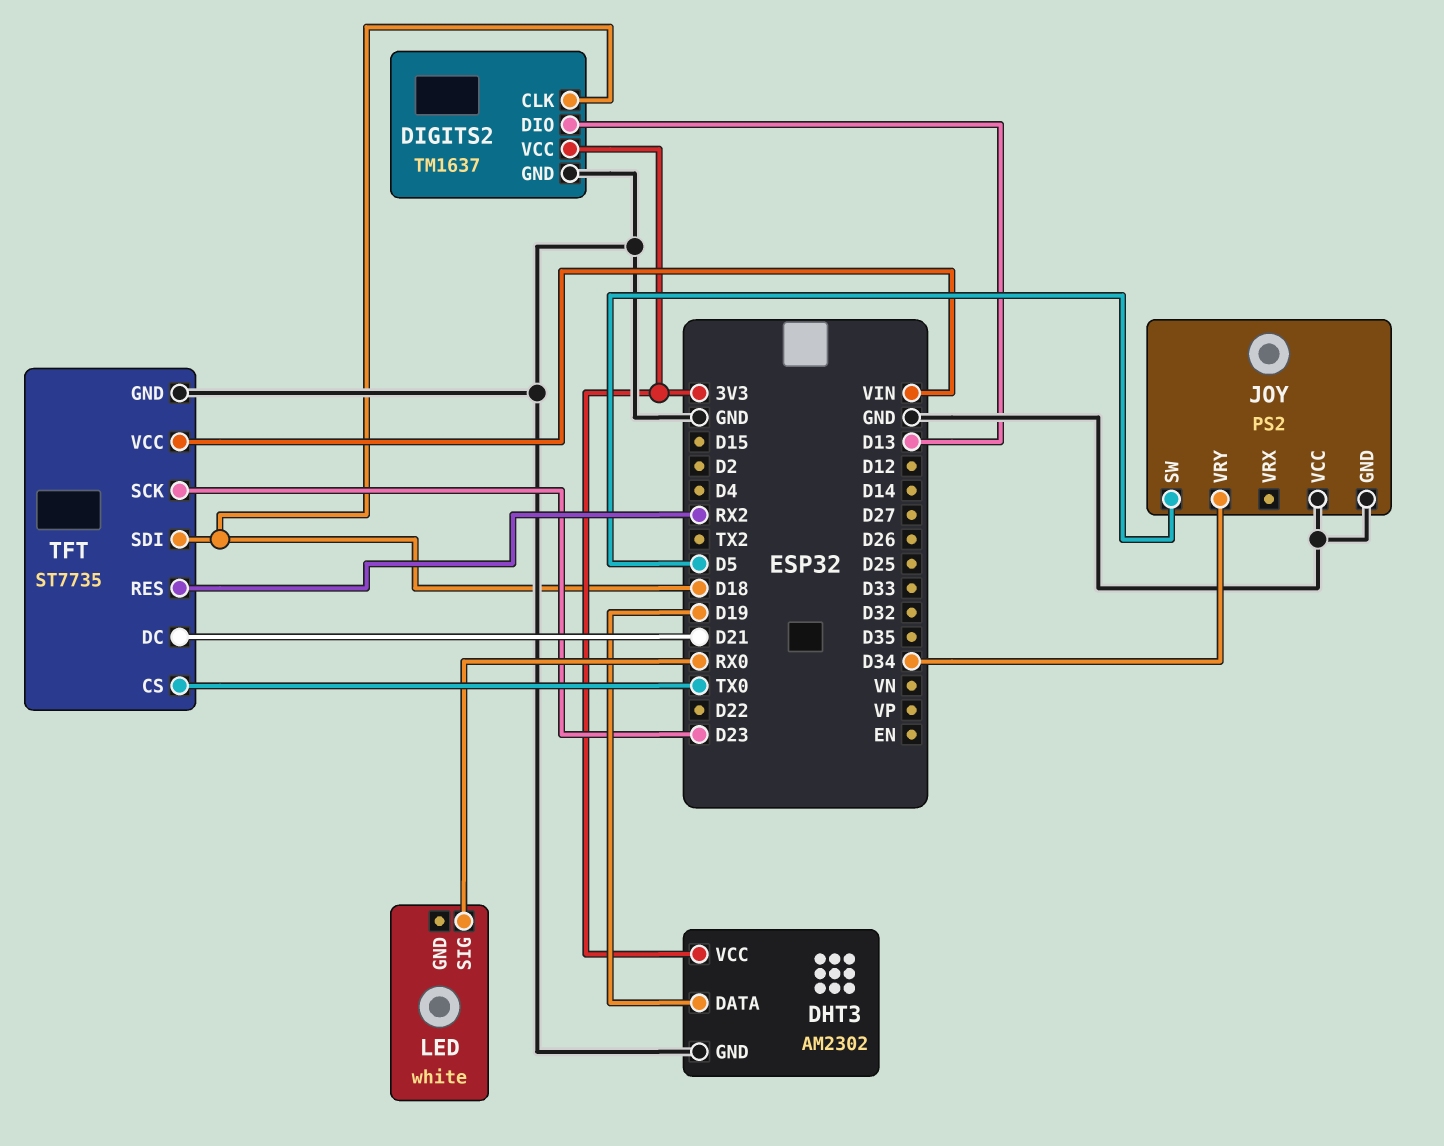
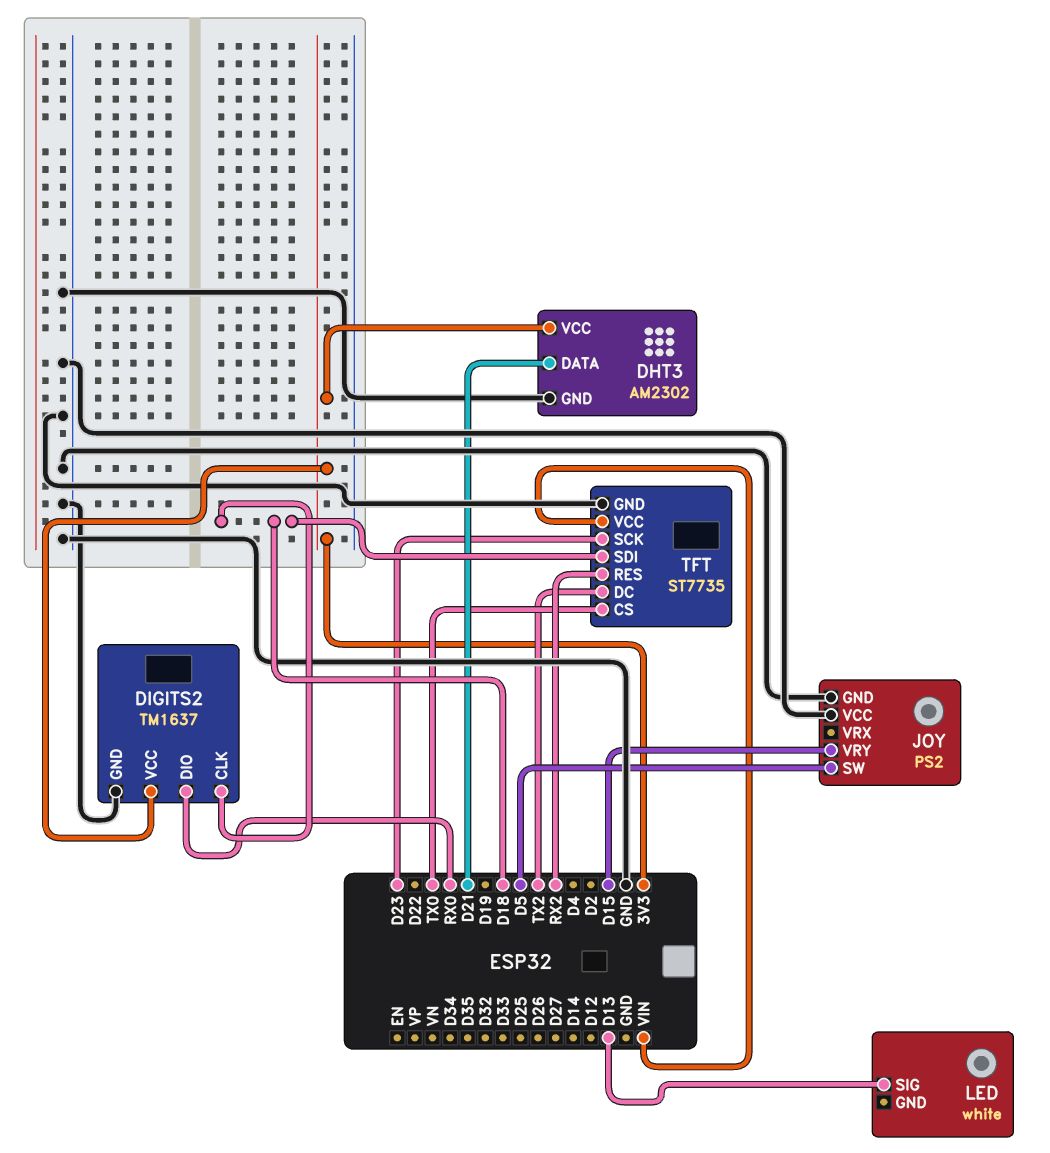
DHT3 pin DATA: D19 -> D21
DIGITS2 pin DIO: D13 -> RX0
JOY pin VRY: D34 -> D15
LED pin SIG: RX0 -> D13
TFT pin DC: D21 -> TX2

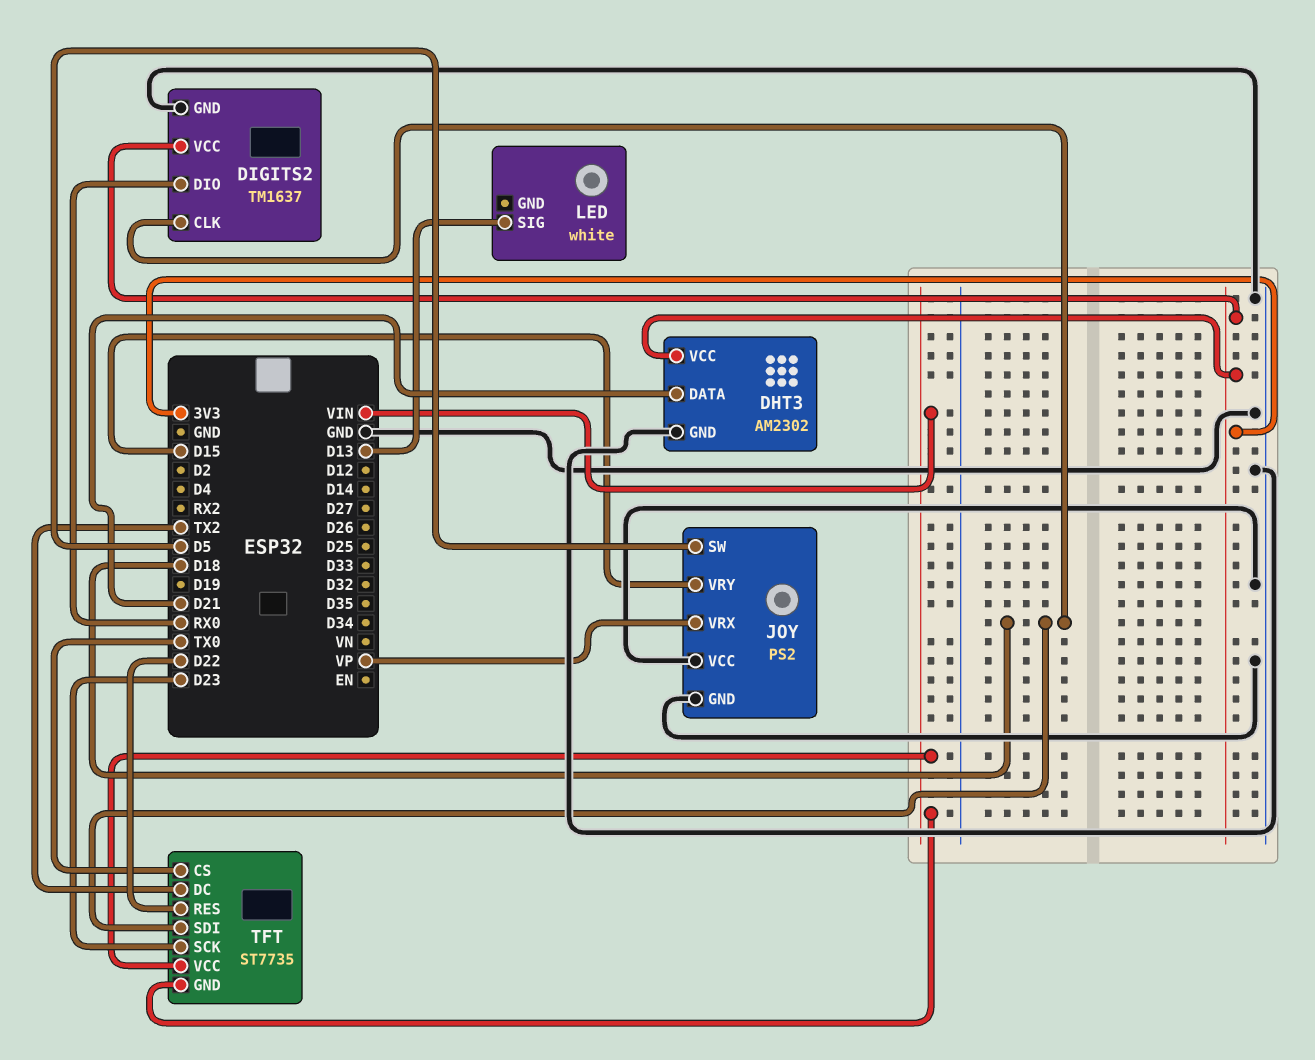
JOY pin VRX: none -> VP
TFT pin GND: GND -> VIN
TFT pin RES: RX2 -> D22

